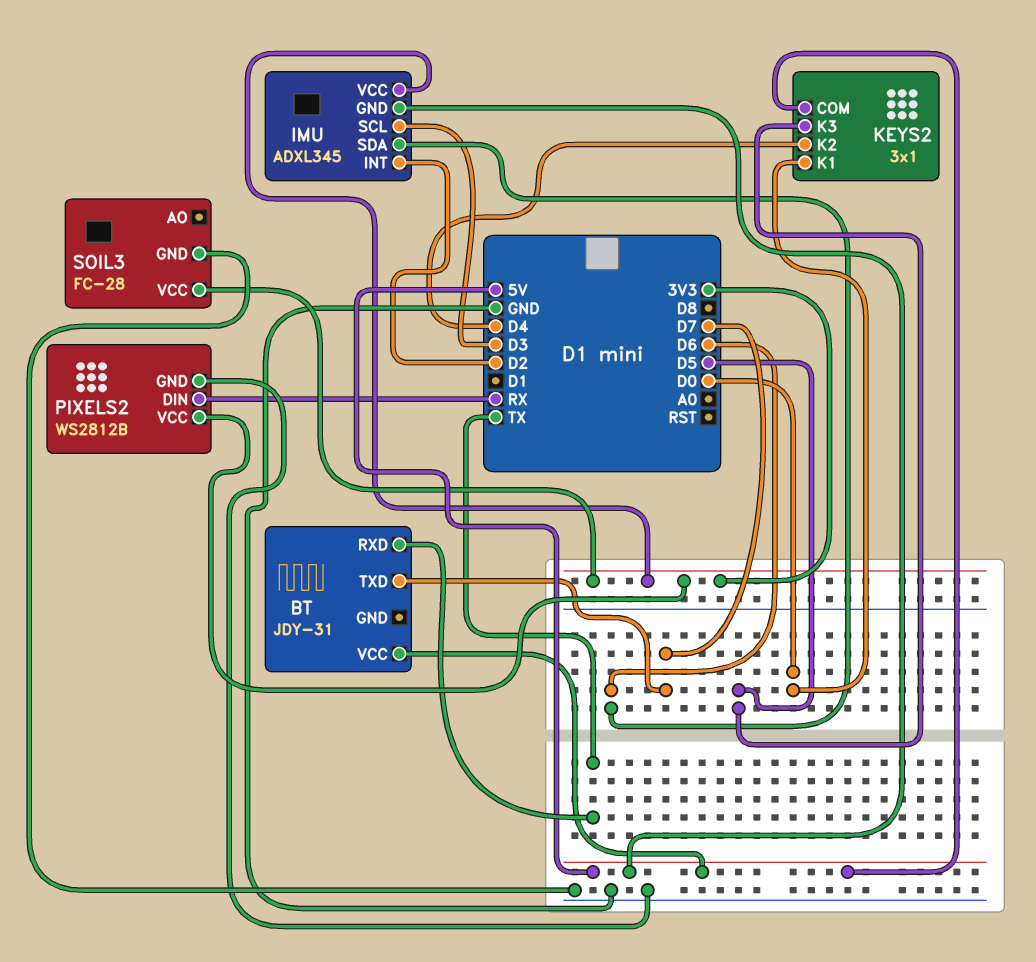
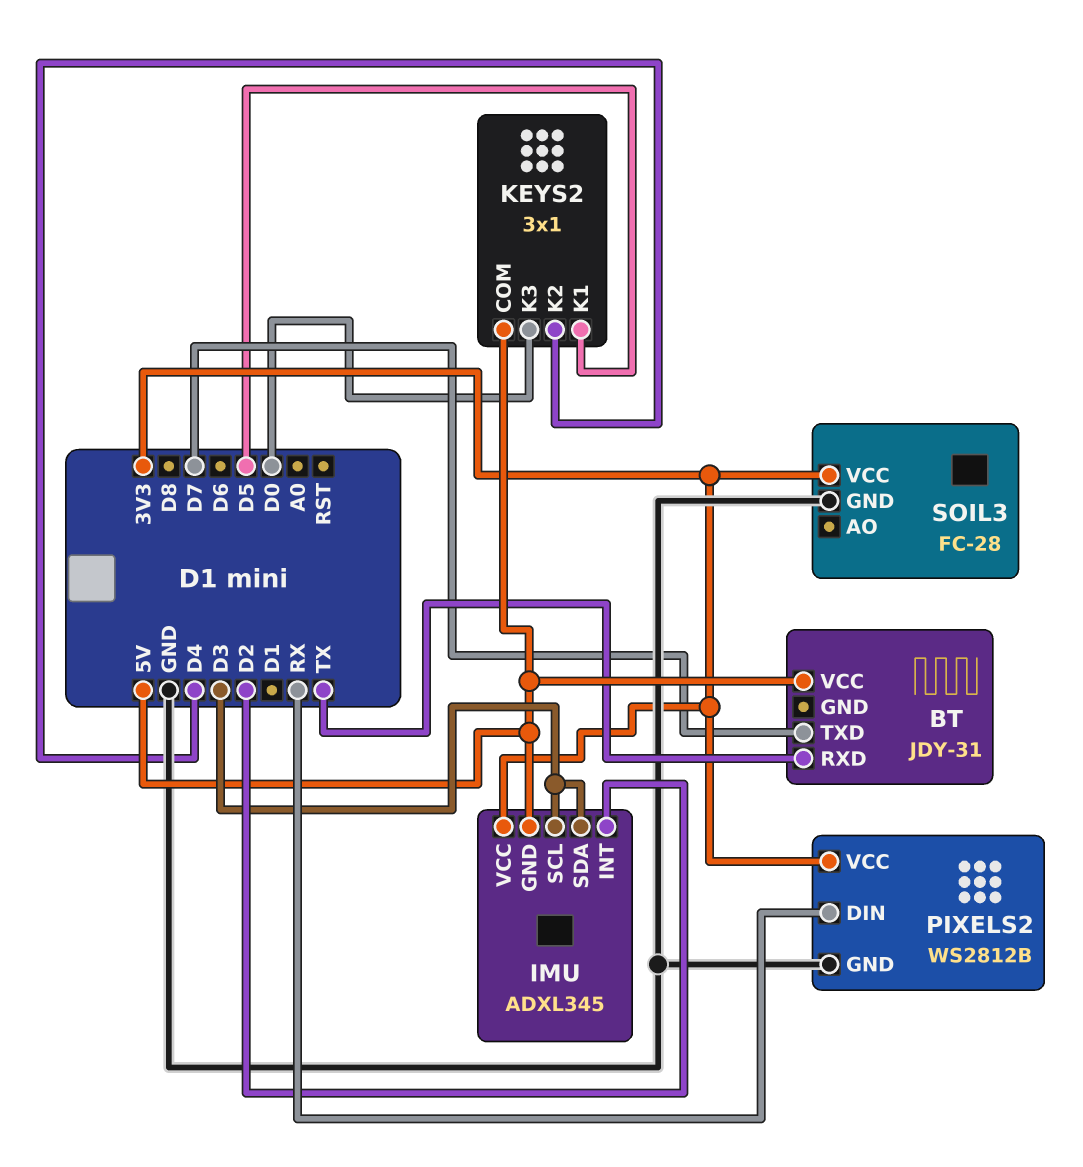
IMU pin SDA: D6 -> D3
KEYS2 pin K1: D0 -> D5
KEYS2 pin K3: D5 -> D0

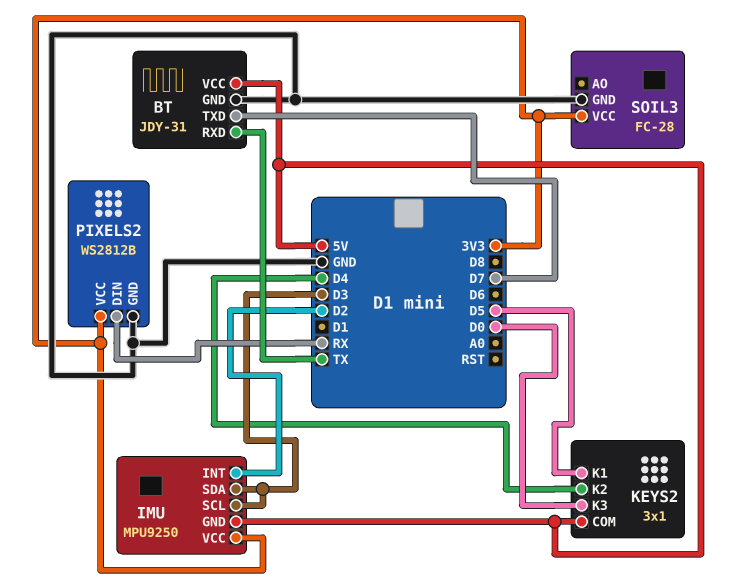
BT pin GND: none -> GND
IMU: ADXL345 -> MPU9250

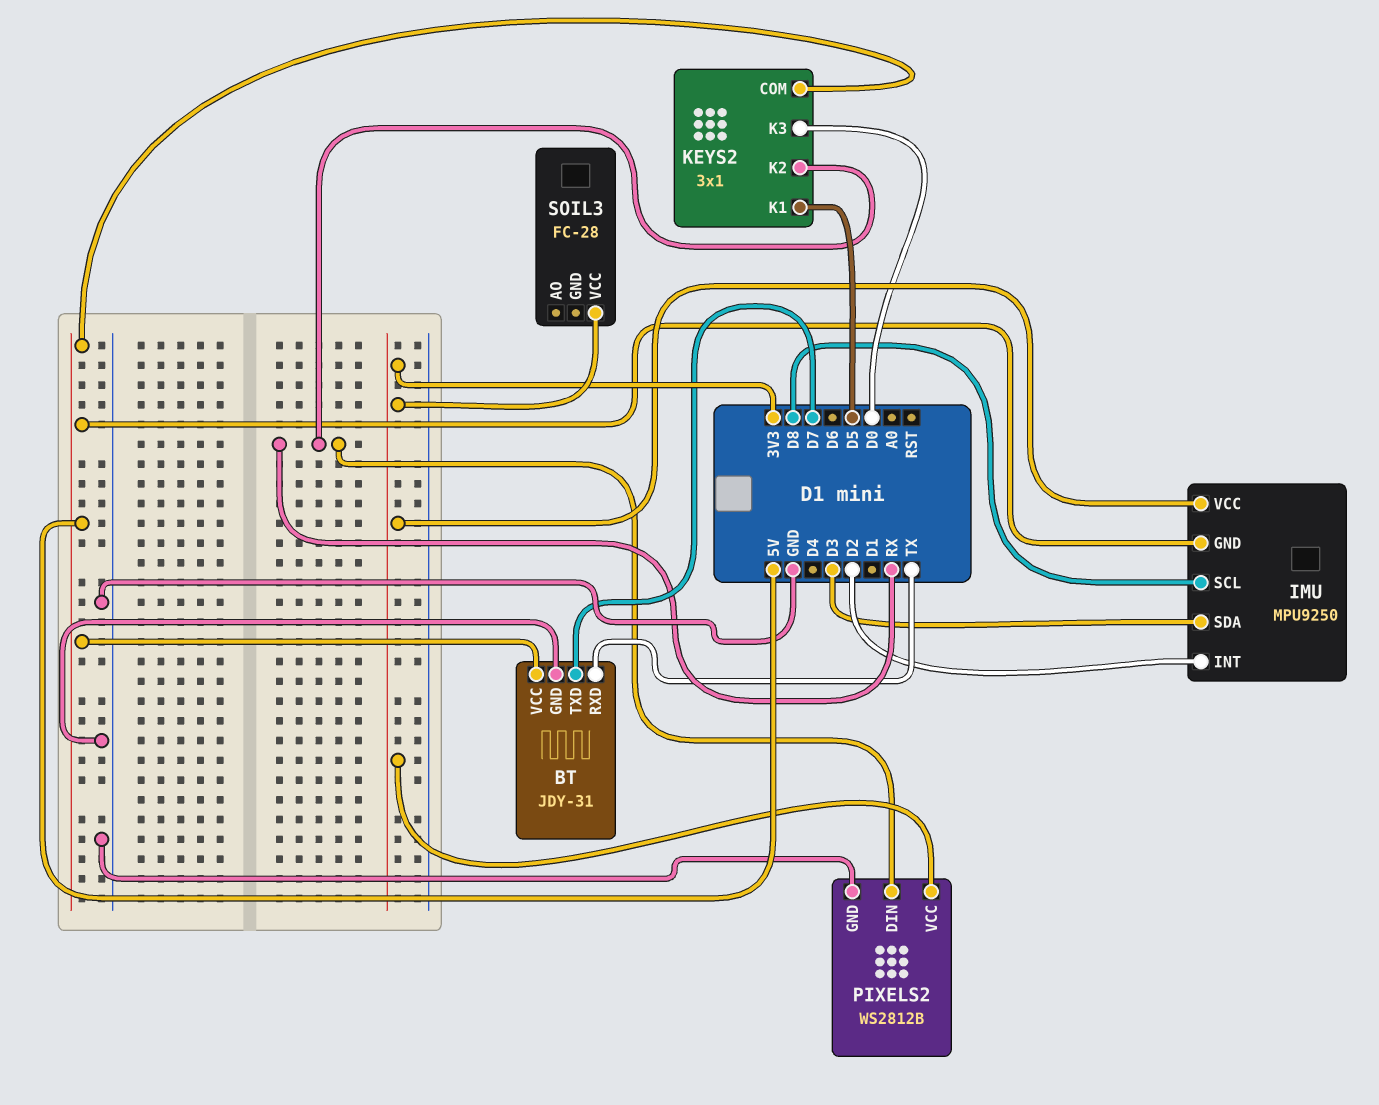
IMU pin SCL: D3 -> D8
KEYS2 pin K2: D4 -> RX
SOIL3 pin GND: GND -> none

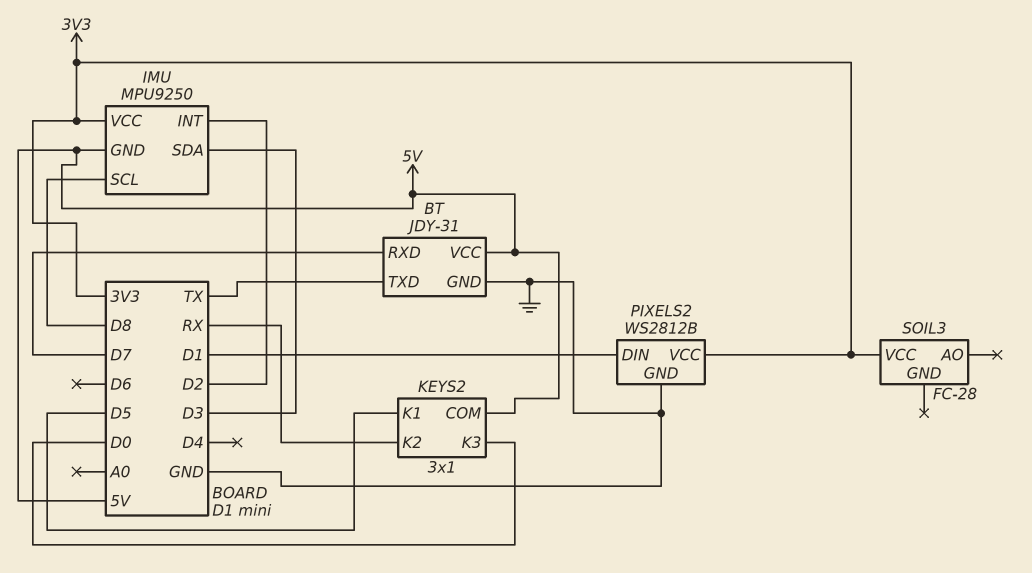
BT pin RXD: TX -> D7
BT pin TXD: D7 -> TX
PIXELS2 pin DIN: RX -> D1

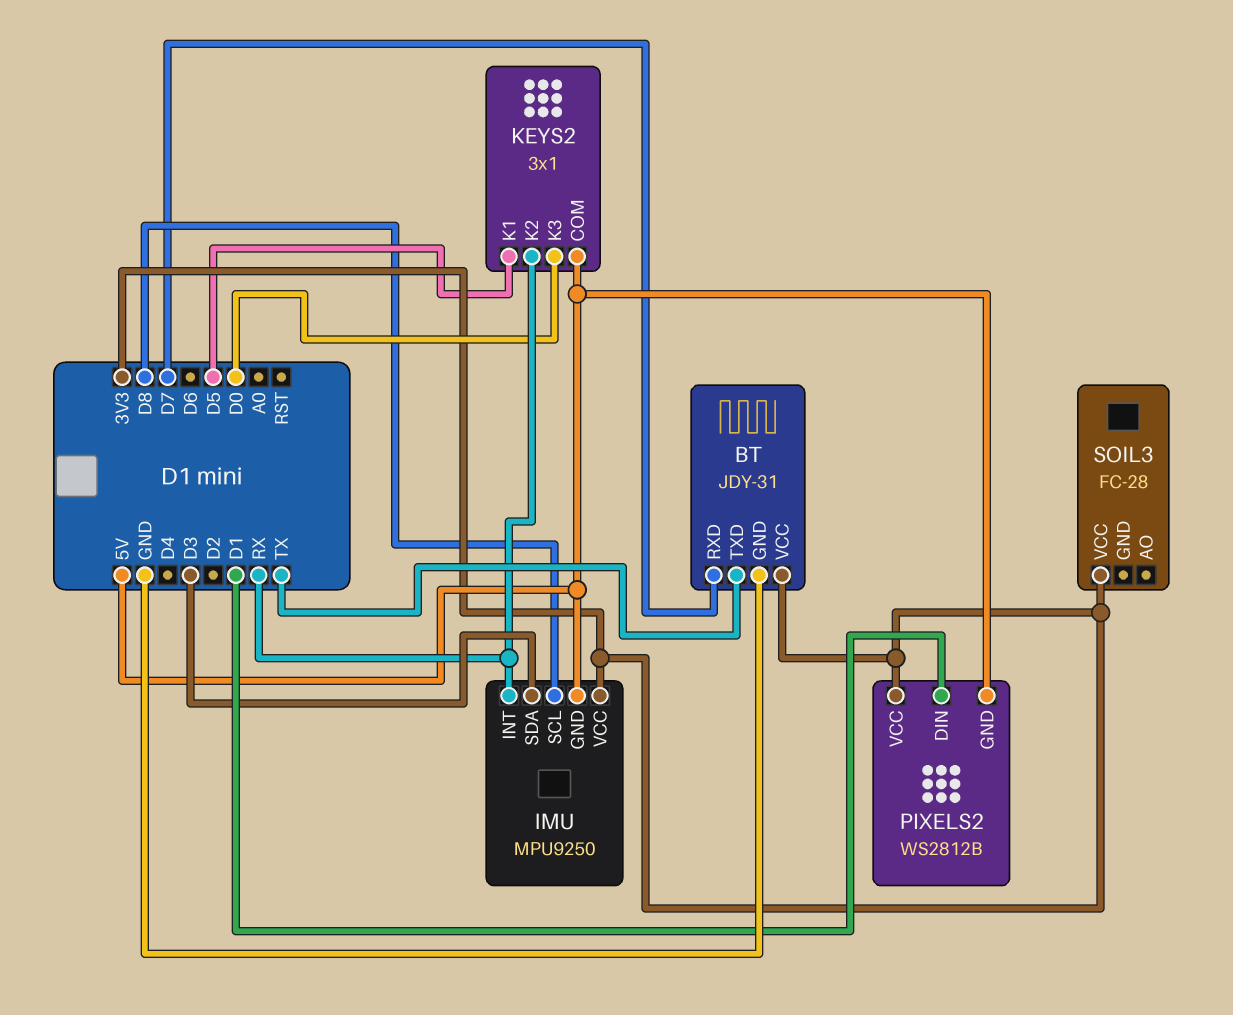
BT pin VCC: 5V -> 3V3
IMU pin INT: D2 -> RX
PIXELS2 pin GND: GND -> 5V

